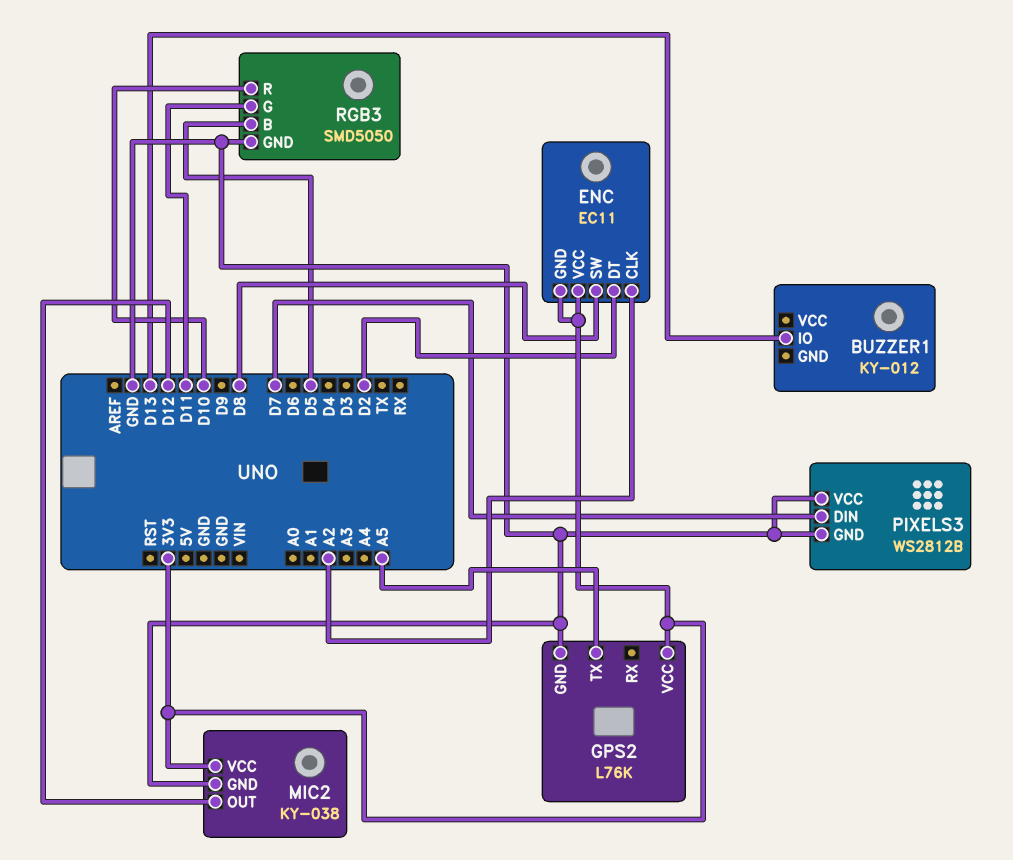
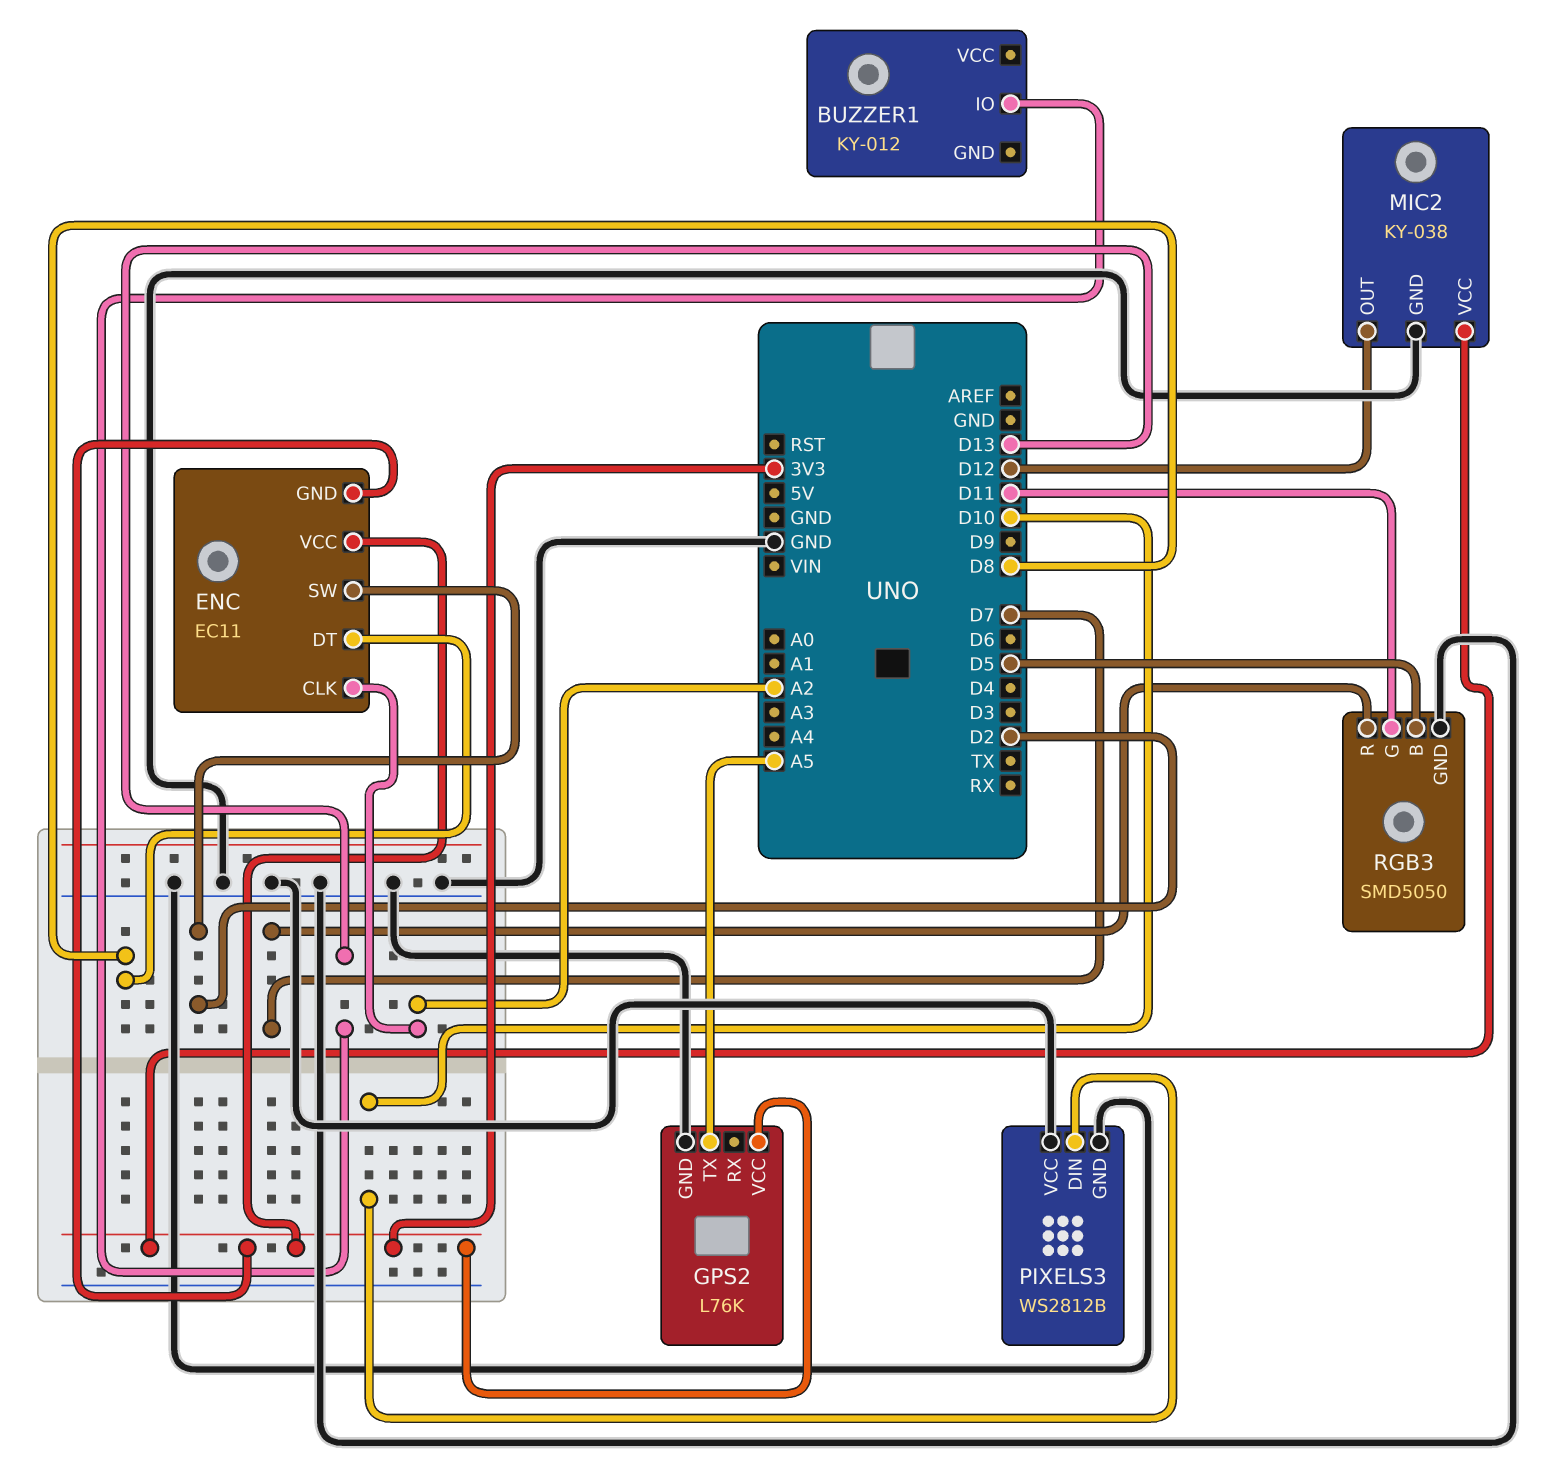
ENC pin DT: D2 -> D8
ENC pin SW: D8 -> D2
PIXELS3 pin DIN: D7 -> D10
RGB3 pin R: D10 -> D7

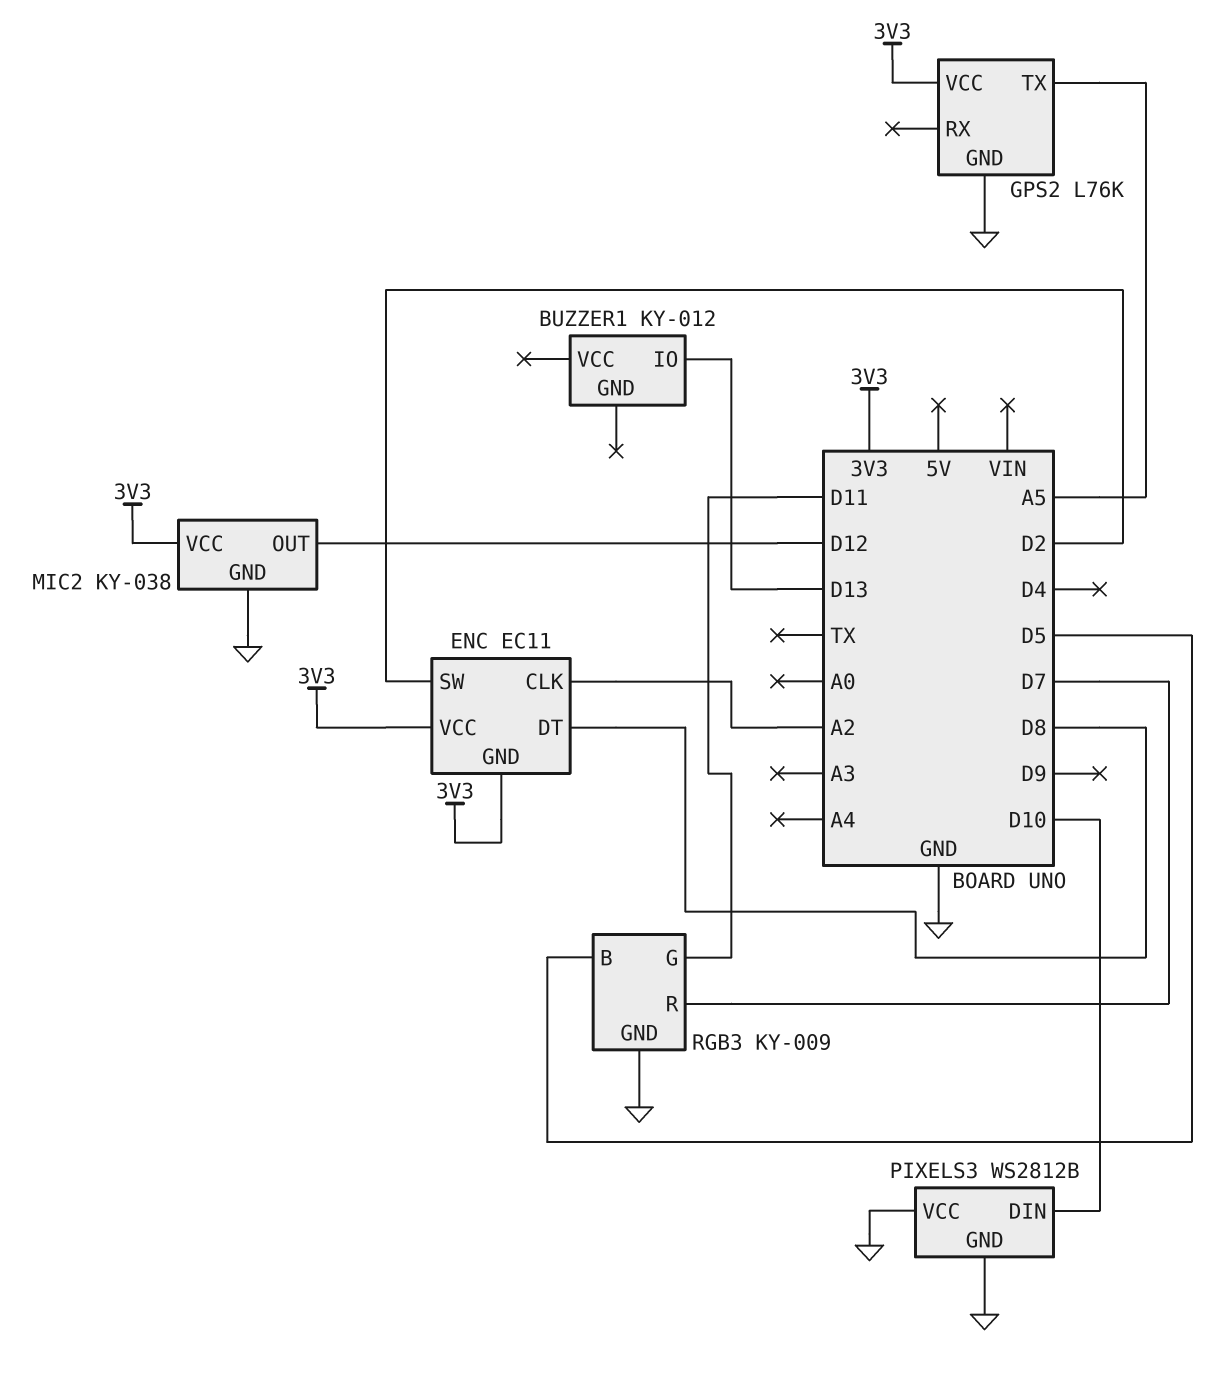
RGB3: SMD5050 -> KY-009

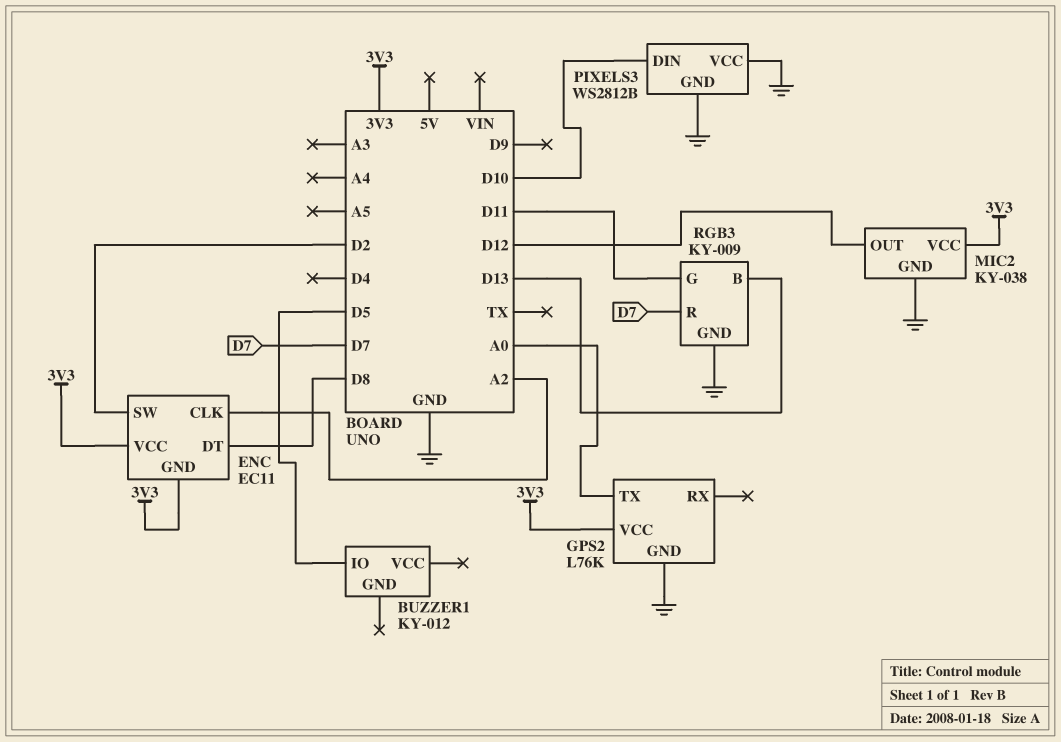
BUZZER1 pin IO: D13 -> D5
GPS2 pin TX: A5 -> A0
RGB3 pin B: D5 -> D13

